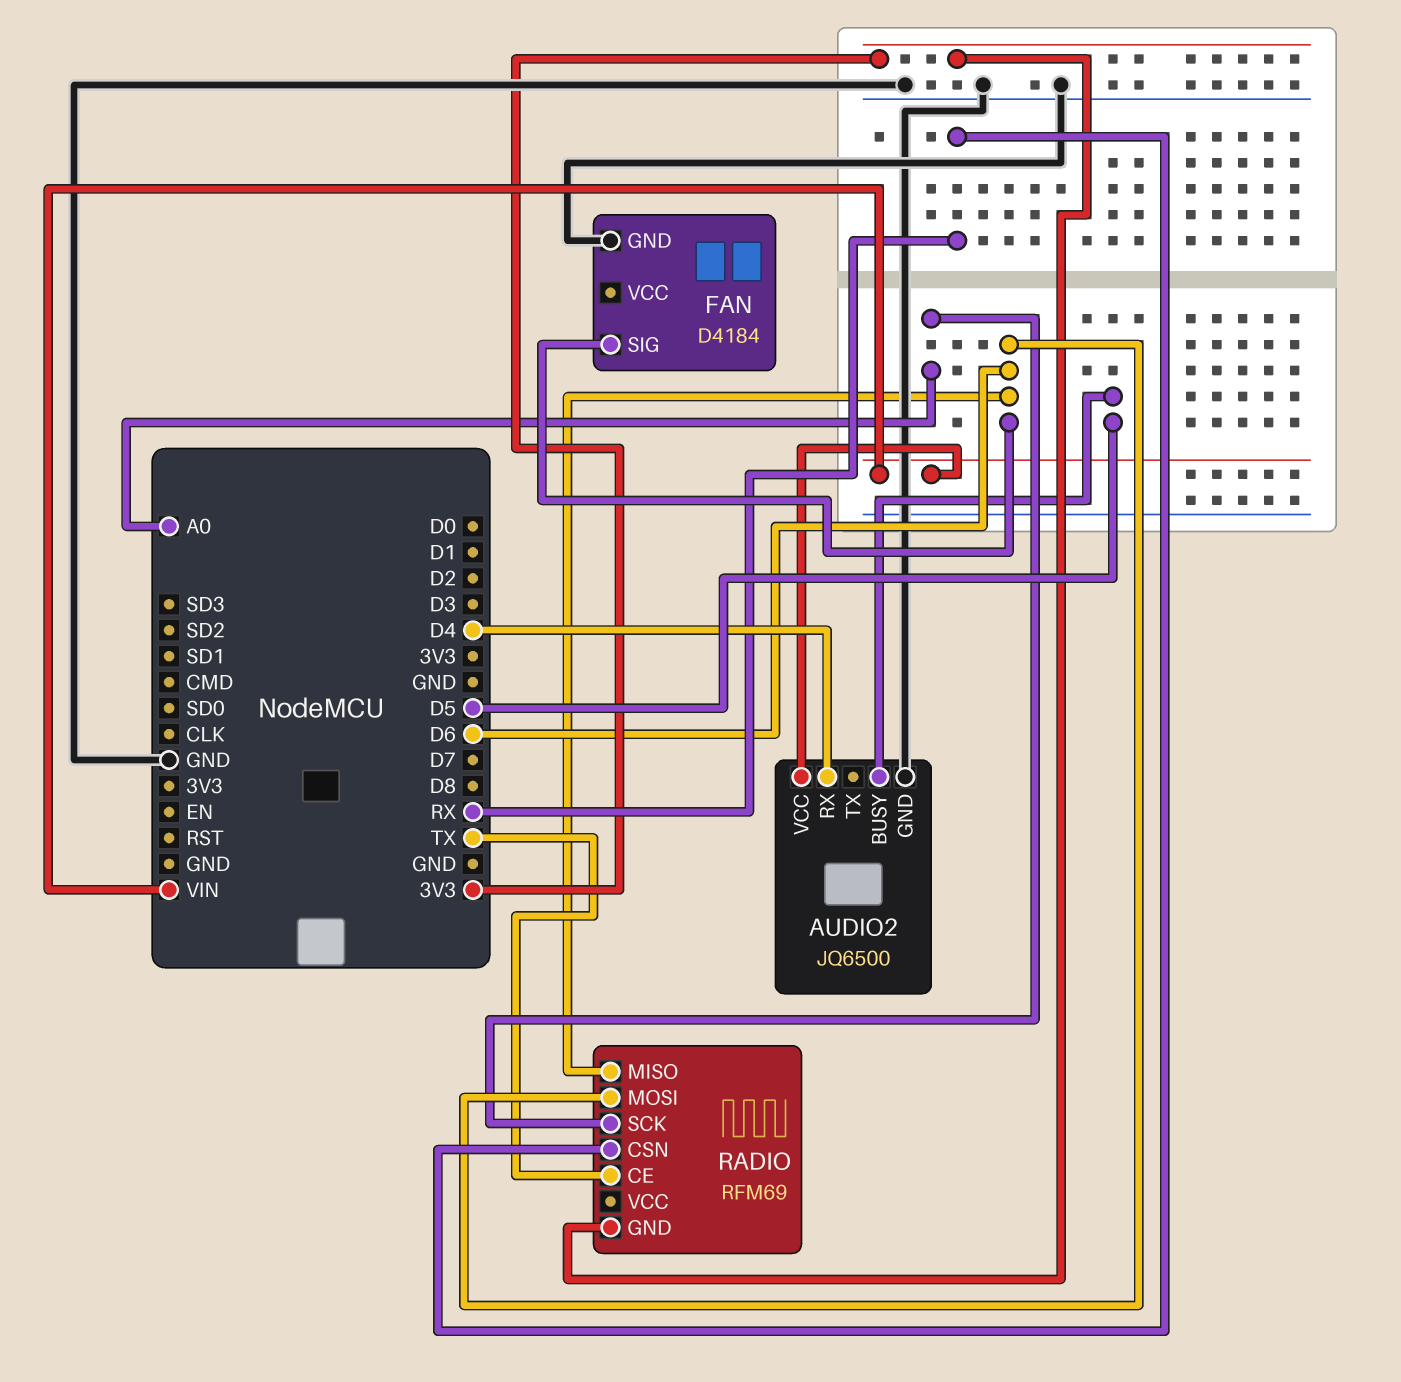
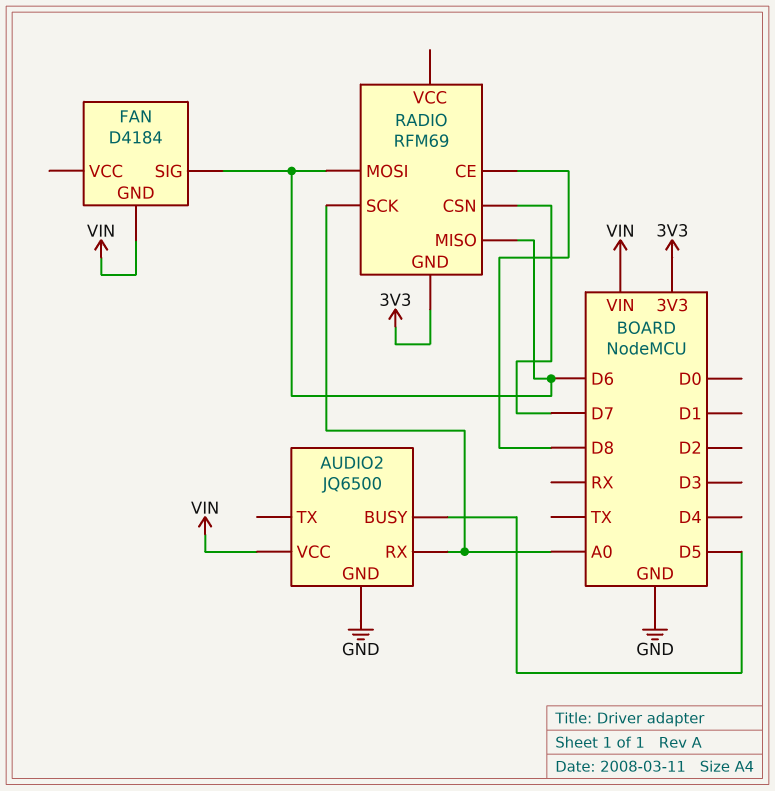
AUDIO2 pin RX: D4 -> A0
FAN pin GND: GND -> VIN
RADIO pin CE: TX -> D8
RADIO pin CSN: RX -> D7

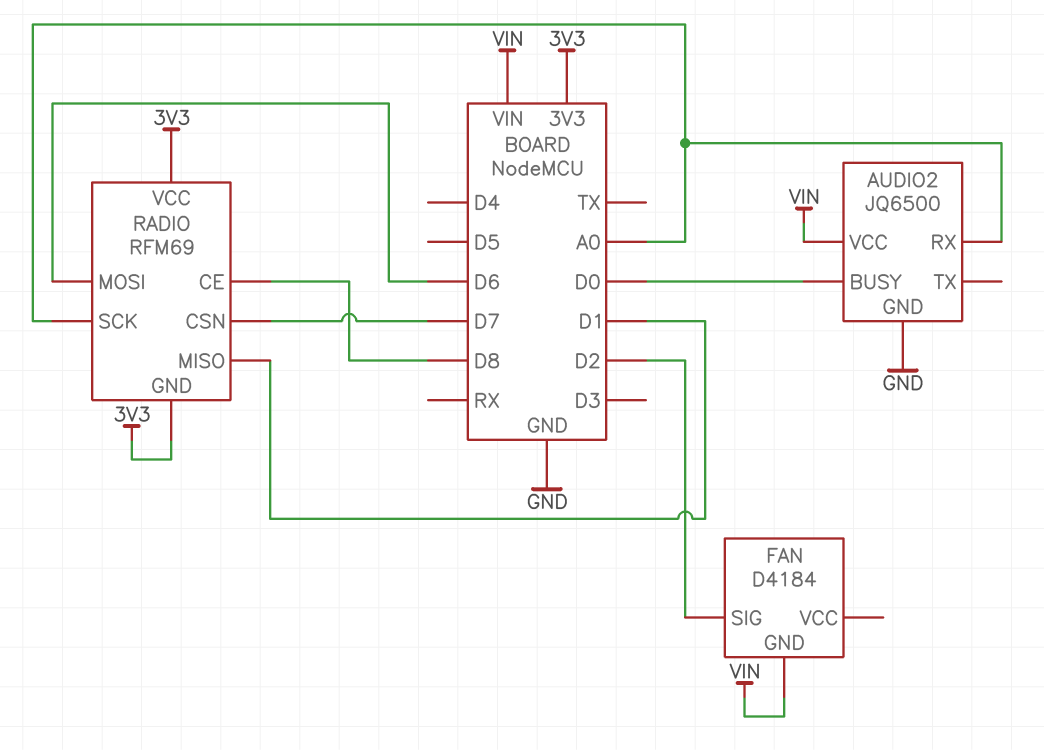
AUDIO2 pin BUSY: D5 -> D0
FAN pin SIG: D6 -> D2
RADIO pin MISO: D6 -> D1
RADIO pin VCC: none -> 3V3

